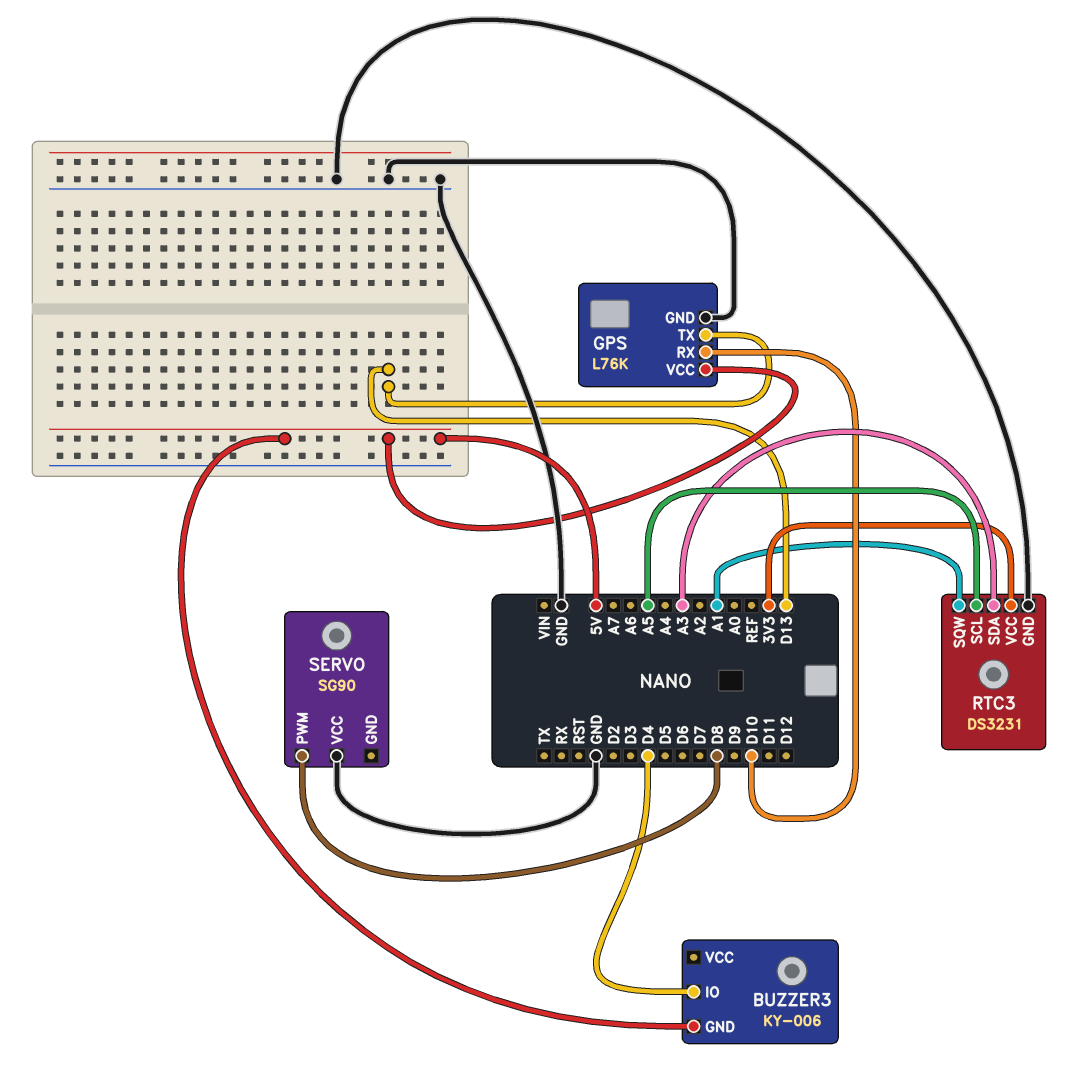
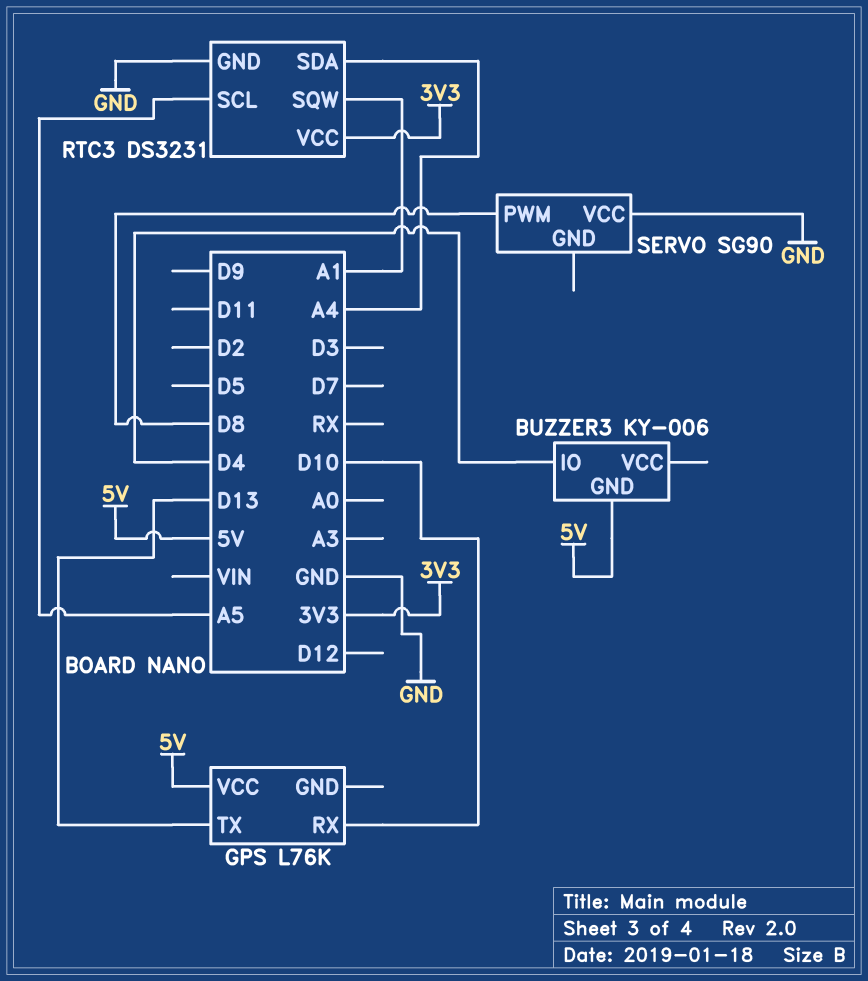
GPS pin GND: GND -> none
RTC3 pin SDA: A3 -> A4

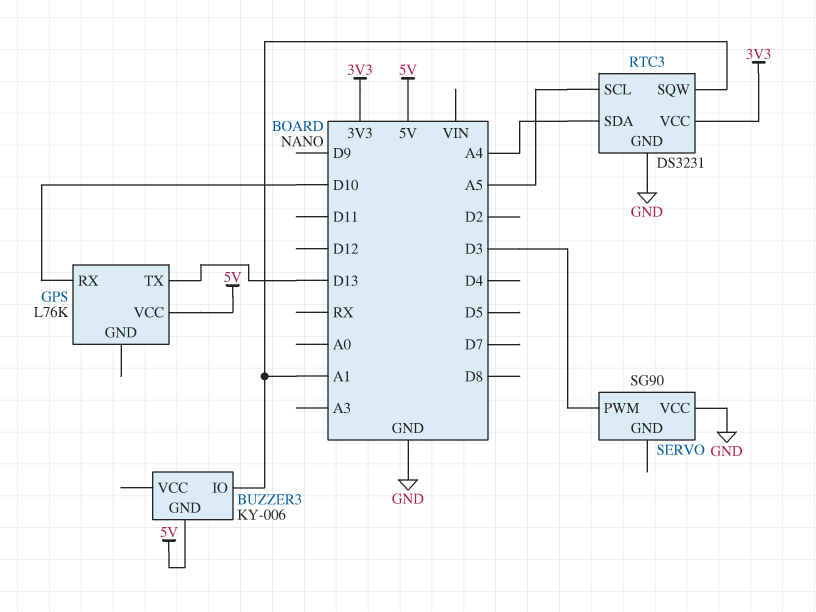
BUZZER3 pin IO: D4 -> A1
SERVO pin PWM: D8 -> D3

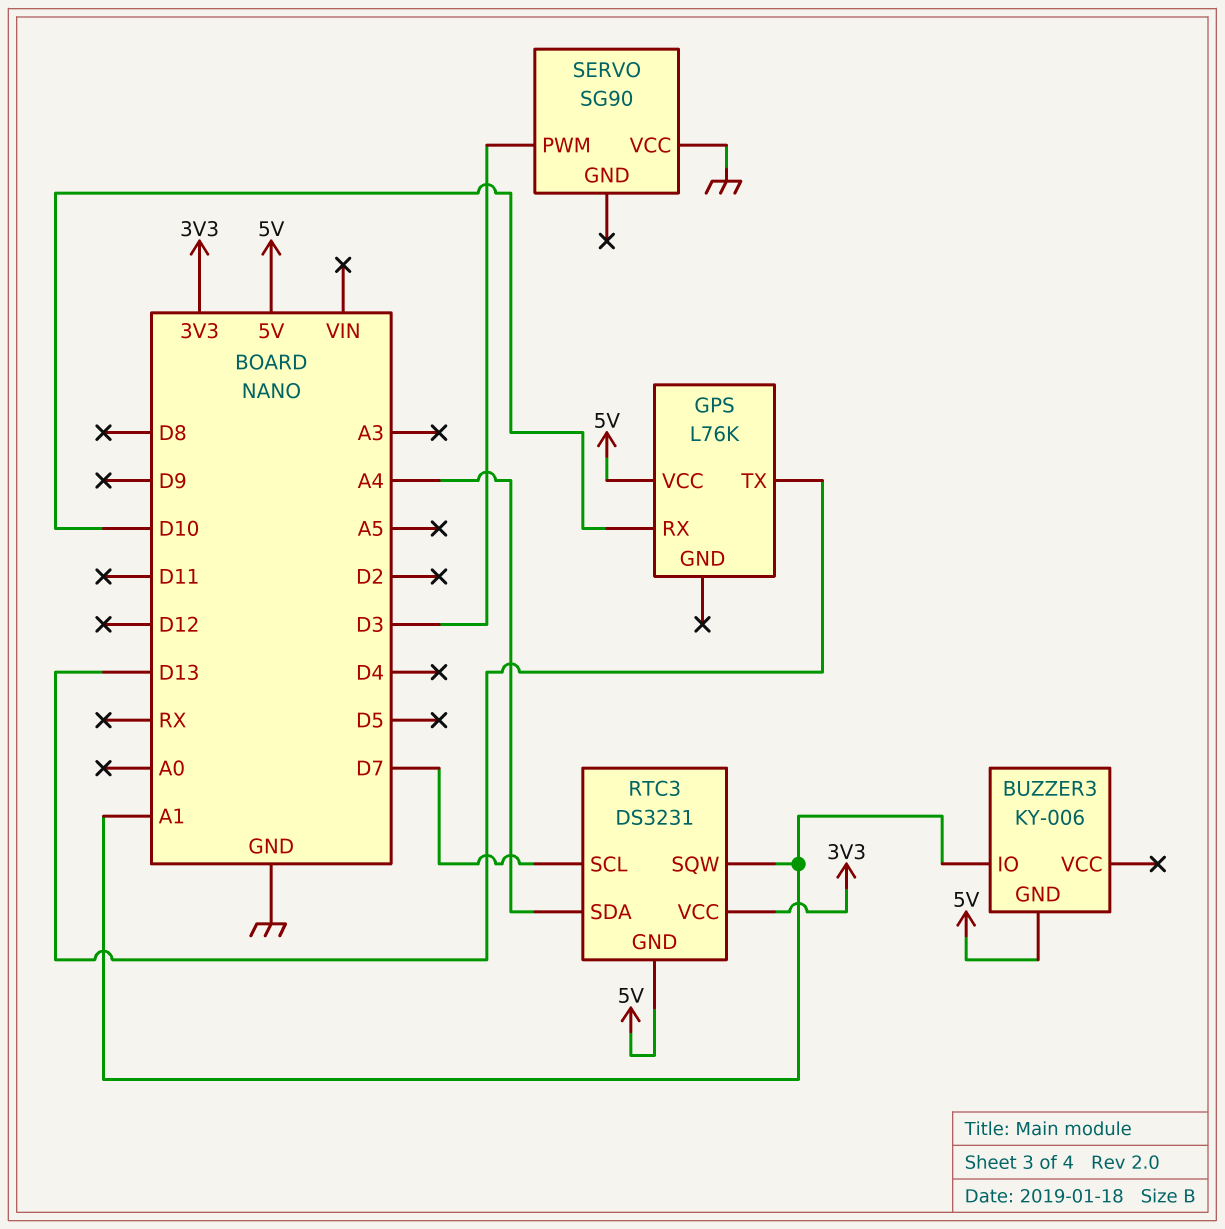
RTC3 pin GND: GND -> 5V
RTC3 pin SCL: A5 -> D7

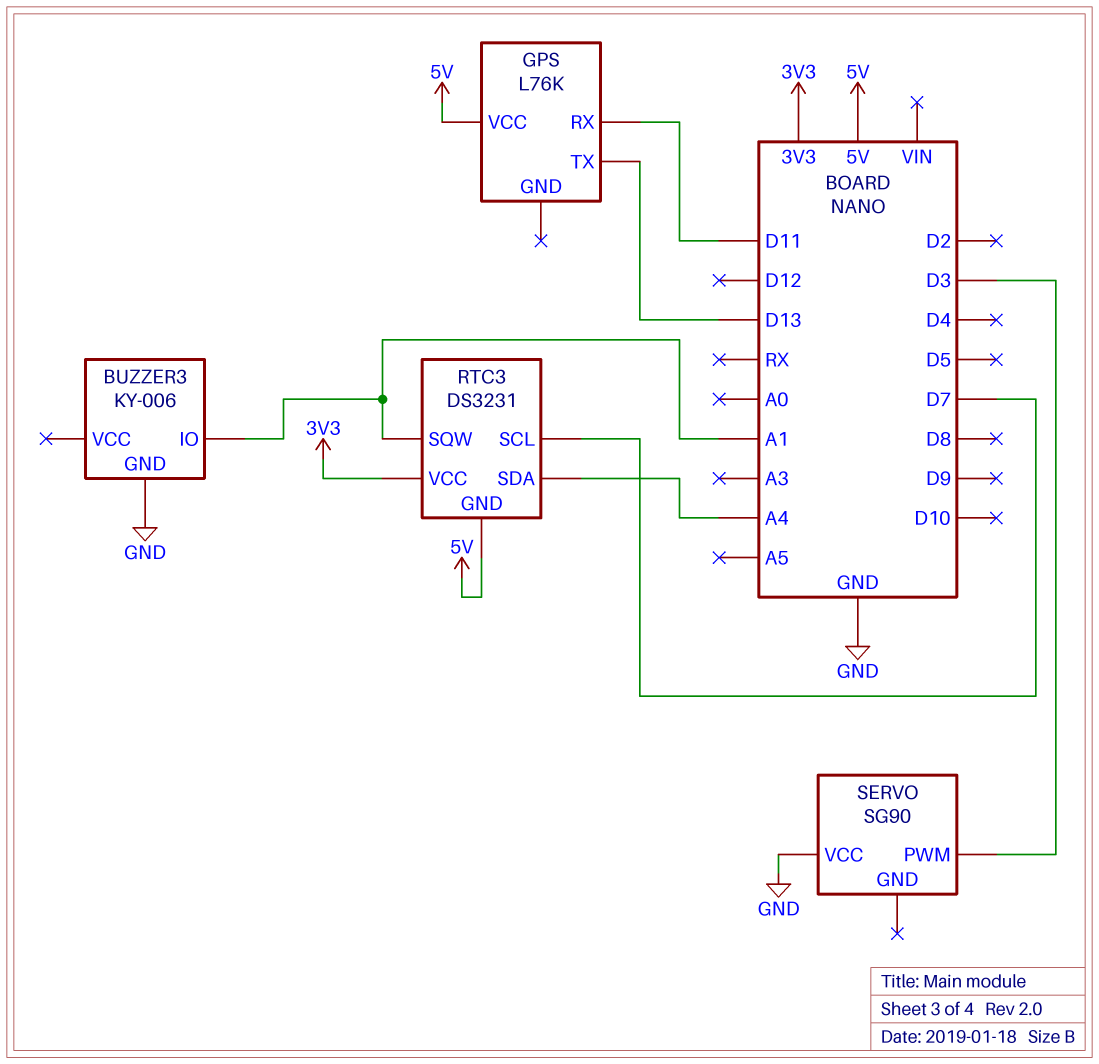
BUZZER3 pin GND: 5V -> GND
GPS pin RX: D10 -> D11

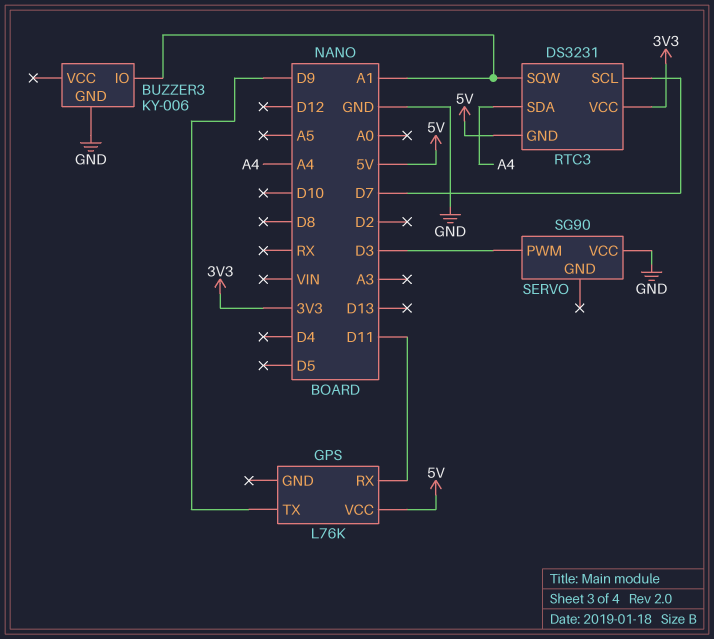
GPS pin TX: D13 -> D9

